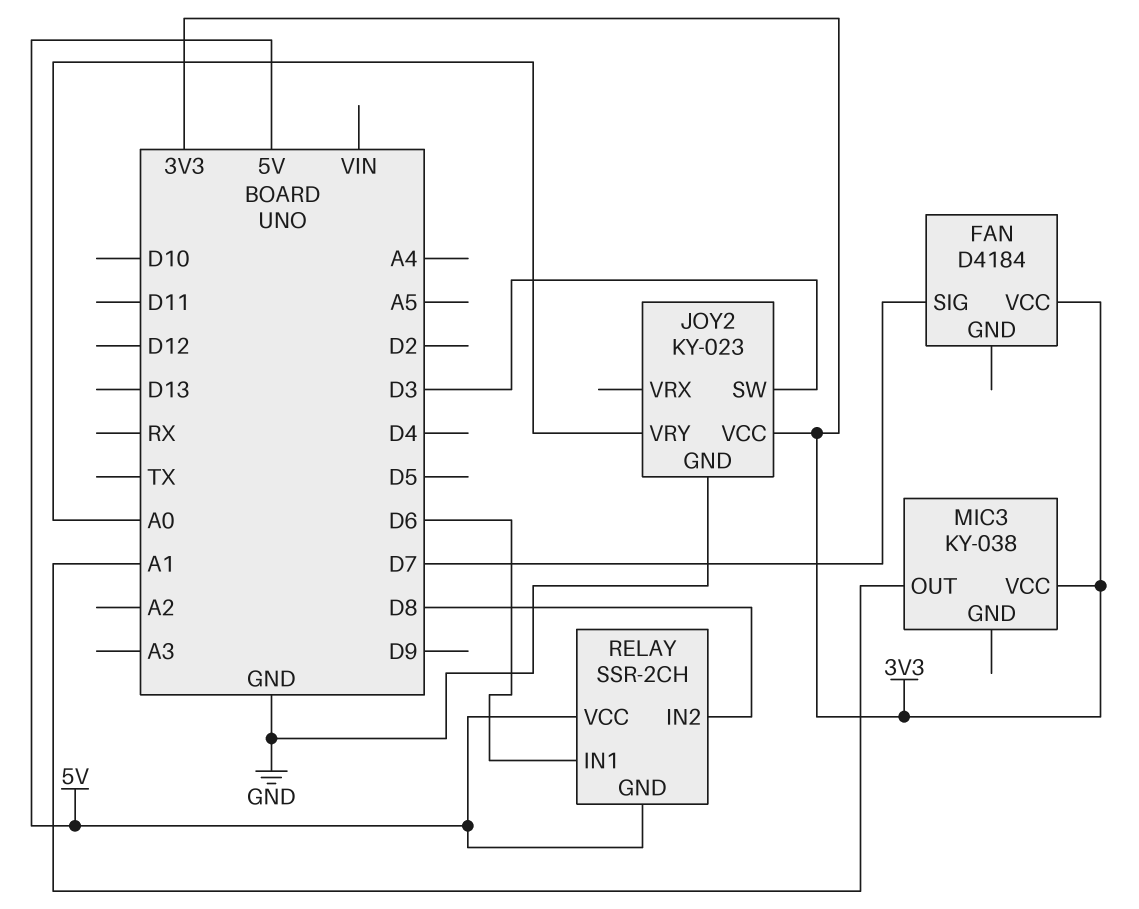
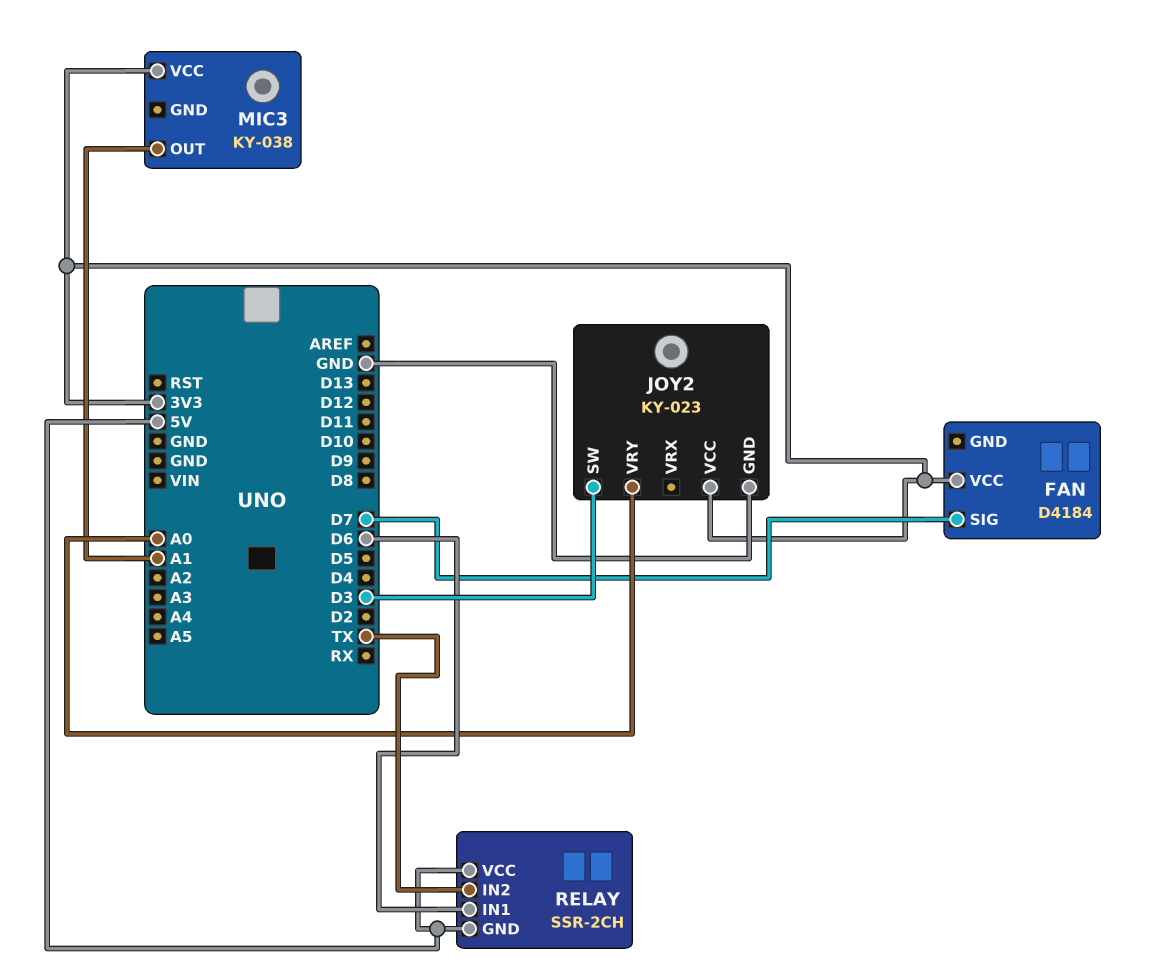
RELAY pin IN2: D8 -> TX

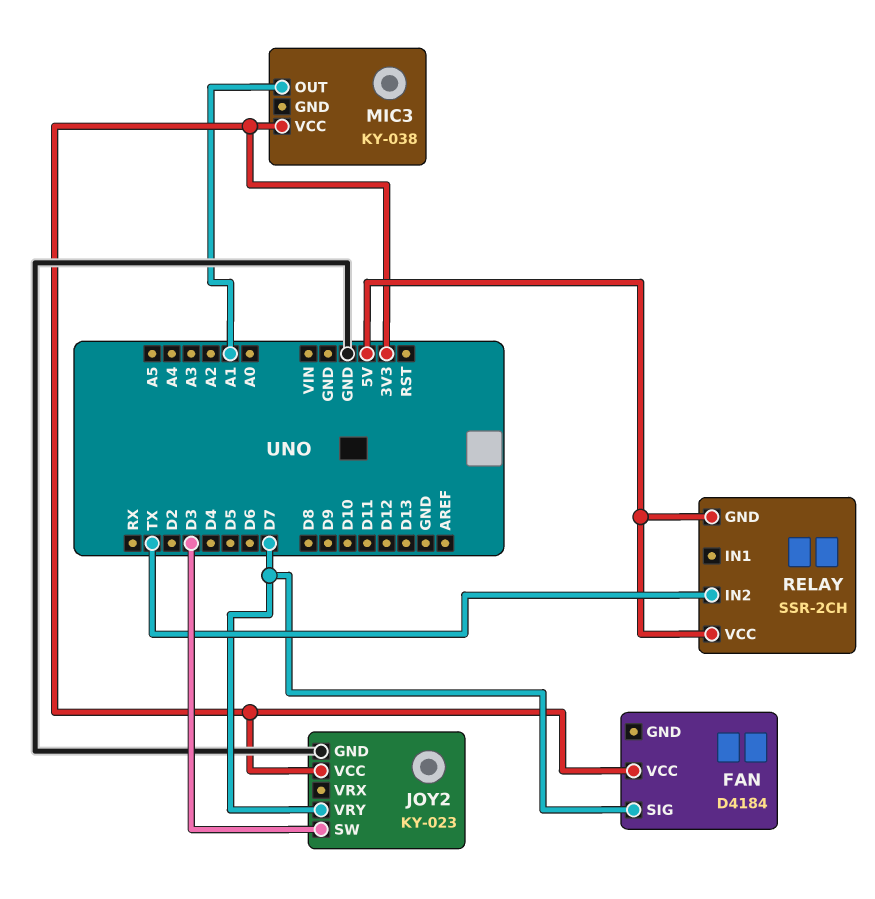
JOY2 pin VRY: A0 -> D7
RELAY pin IN1: D6 -> none

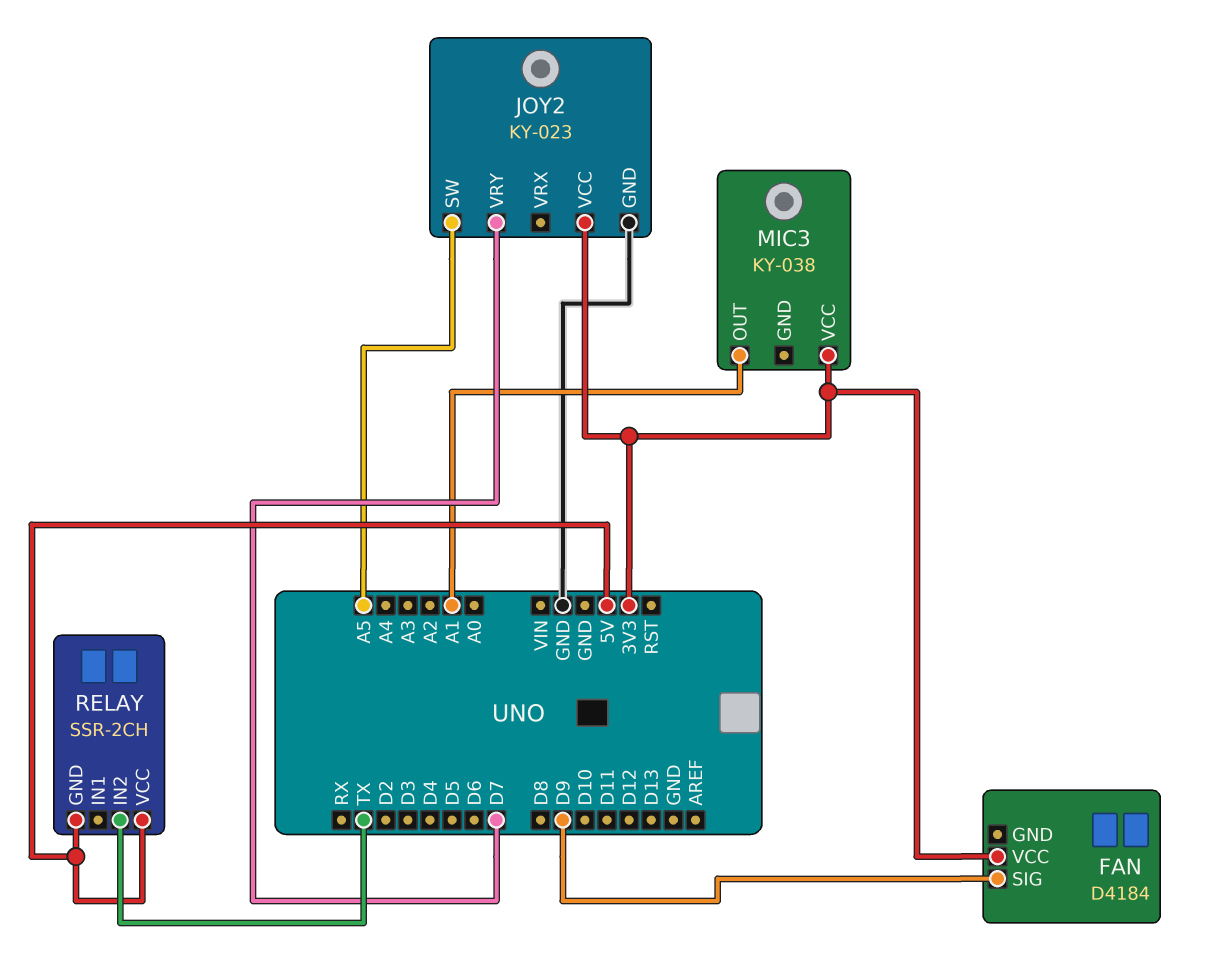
FAN pin SIG: D7 -> D9
JOY2 pin SW: D3 -> A5

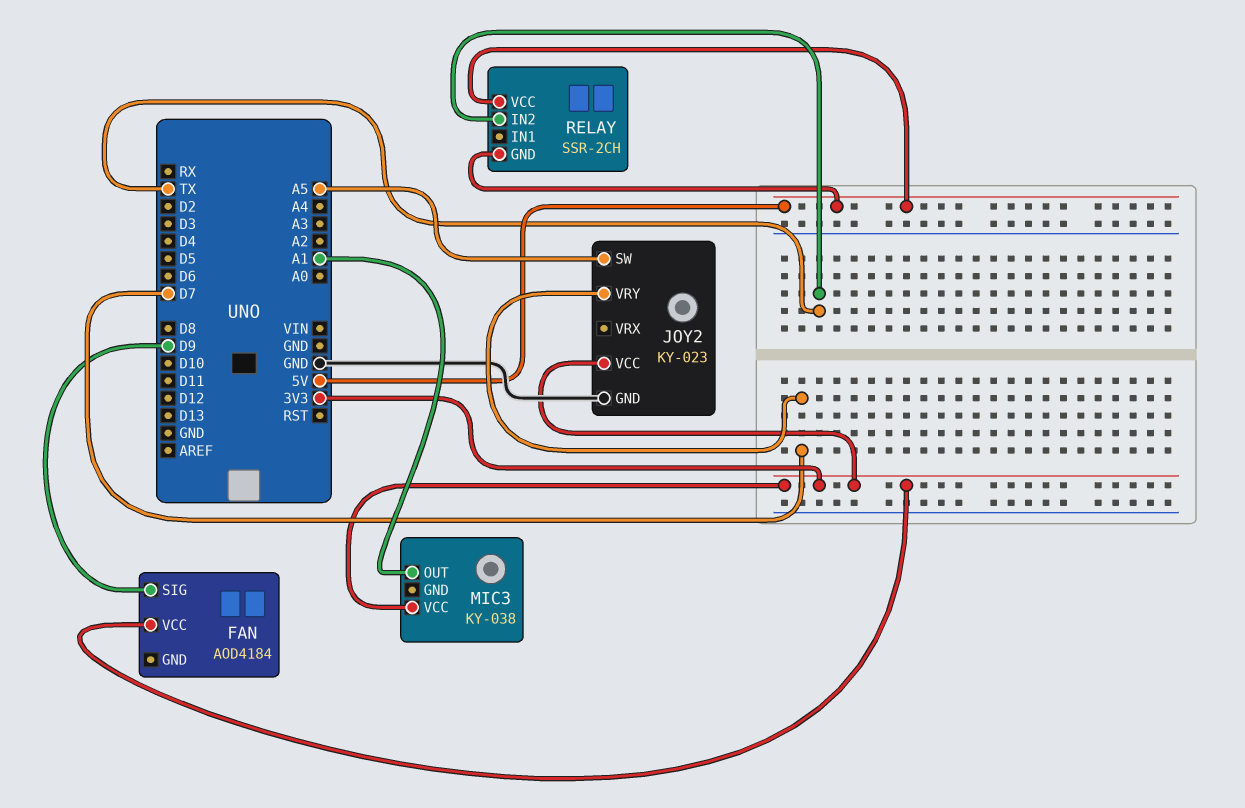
FAN: D4184 -> AOD4184

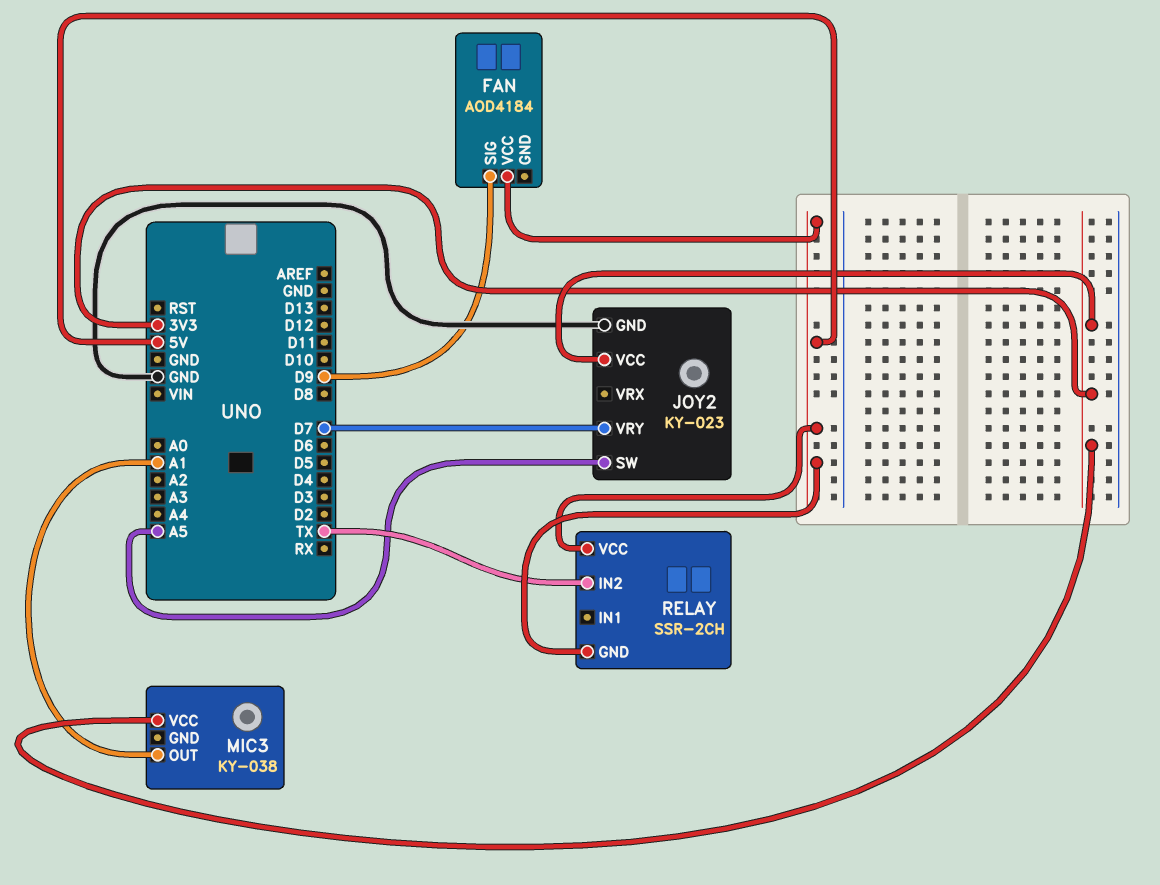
FAN pin VCC: 3V3 -> 5V

